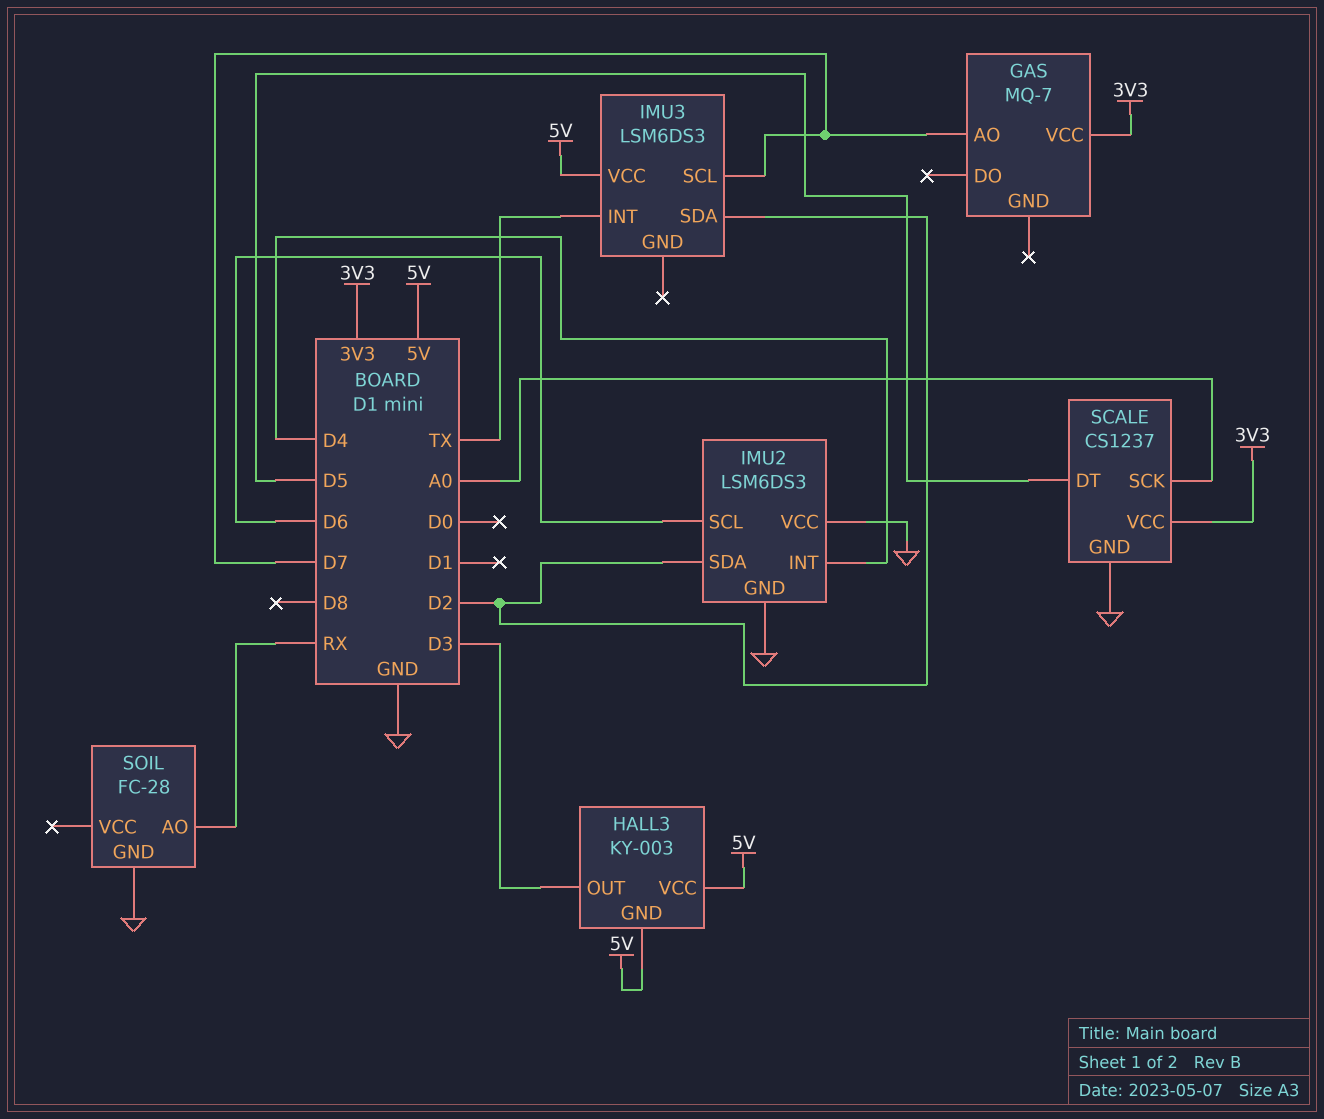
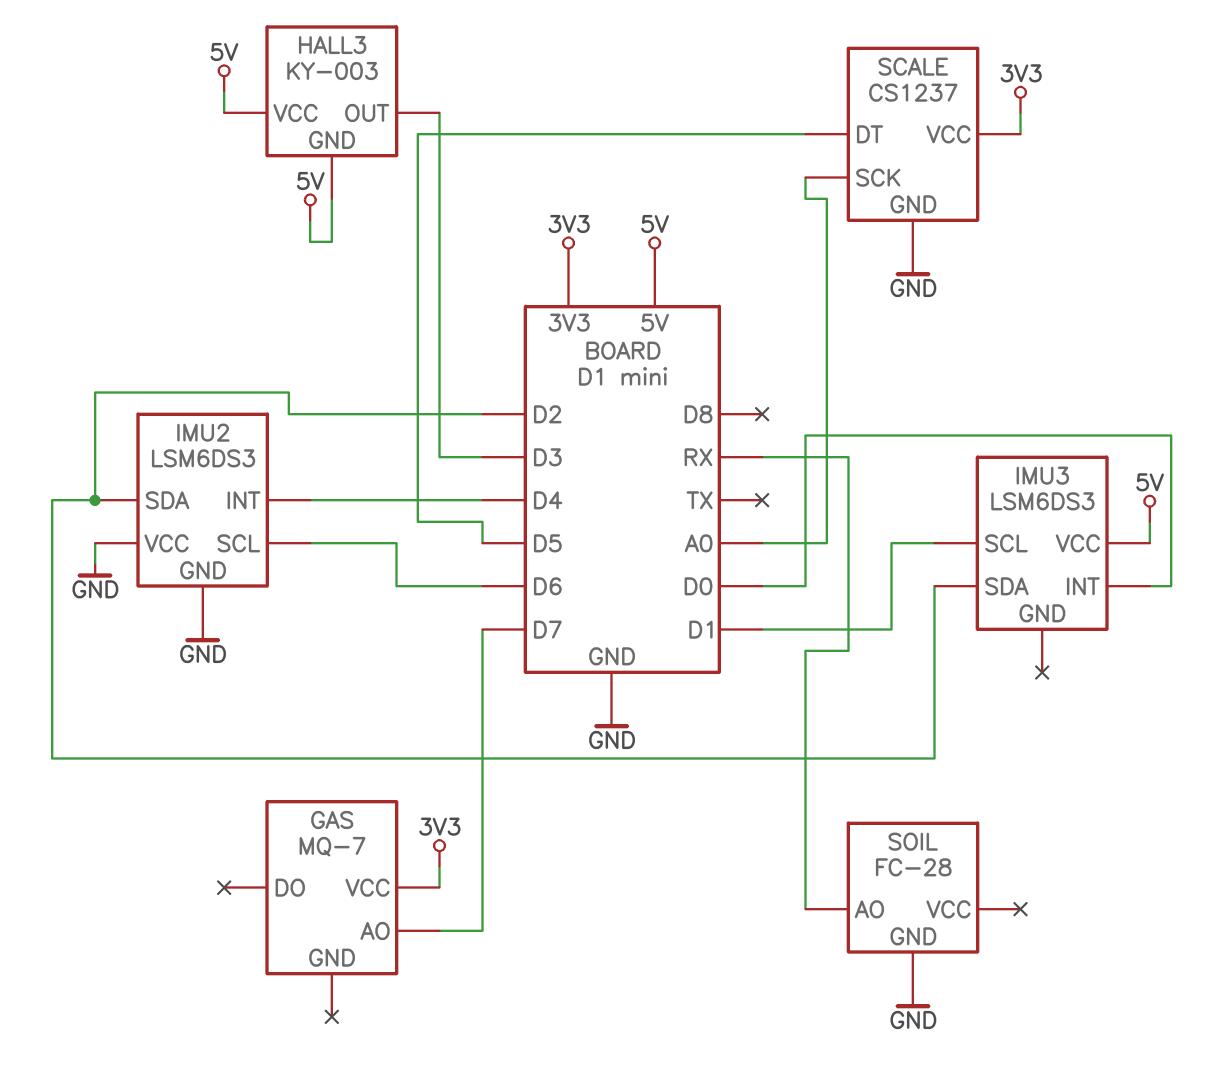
IMU3 pin INT: TX -> D0
IMU3 pin SCL: D7 -> D1

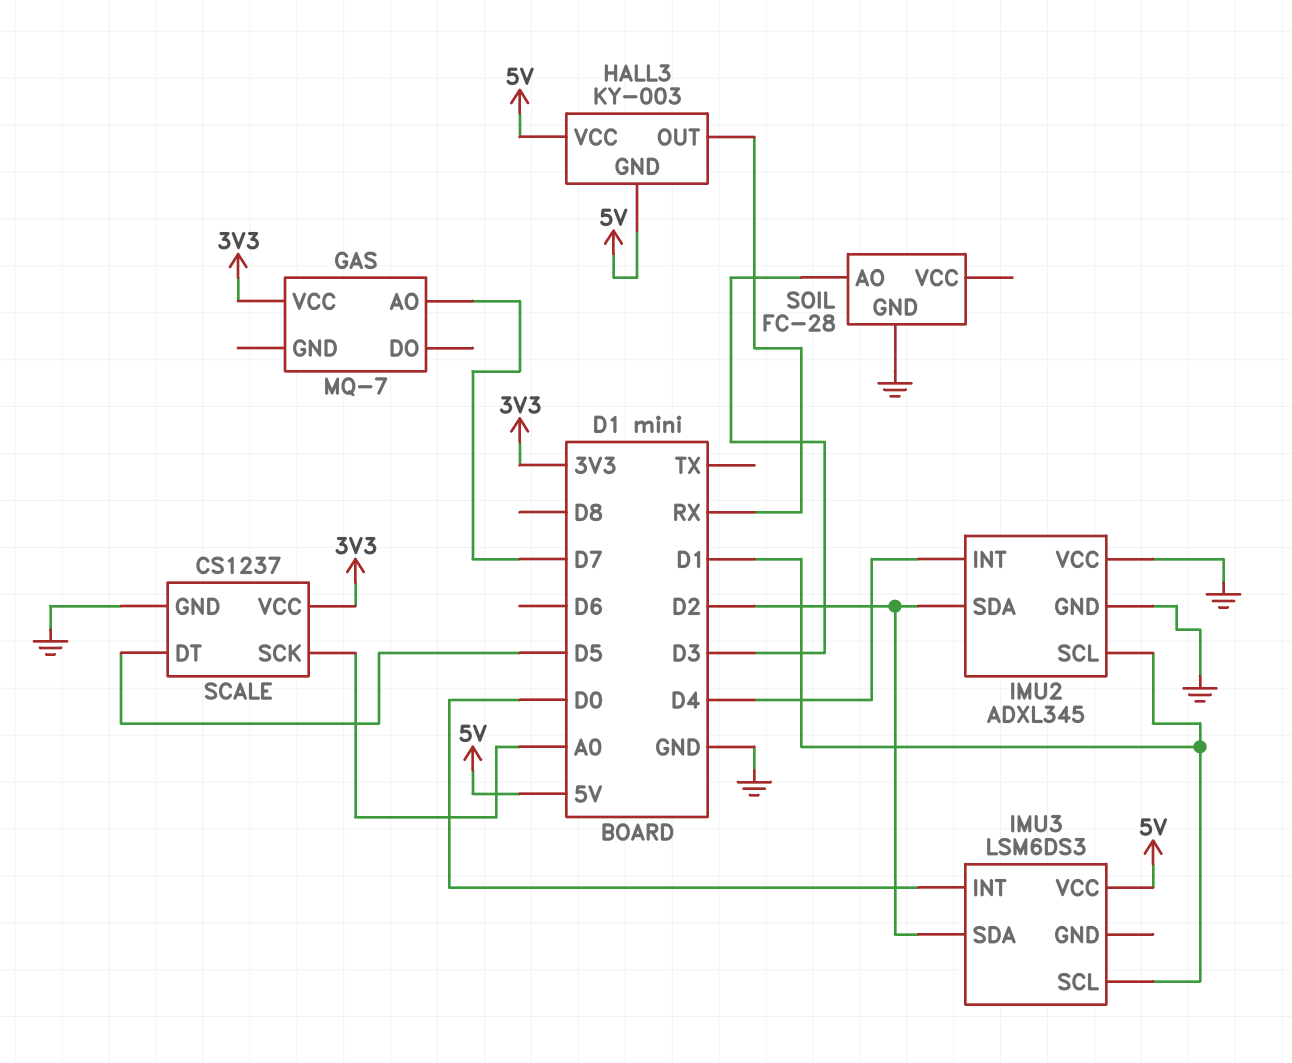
HALL3 pin OUT: D3 -> RX
IMU2: LSM6DS3 -> ADXL345
IMU2 pin SCL: D6 -> D1
SOIL pin AO: RX -> D3

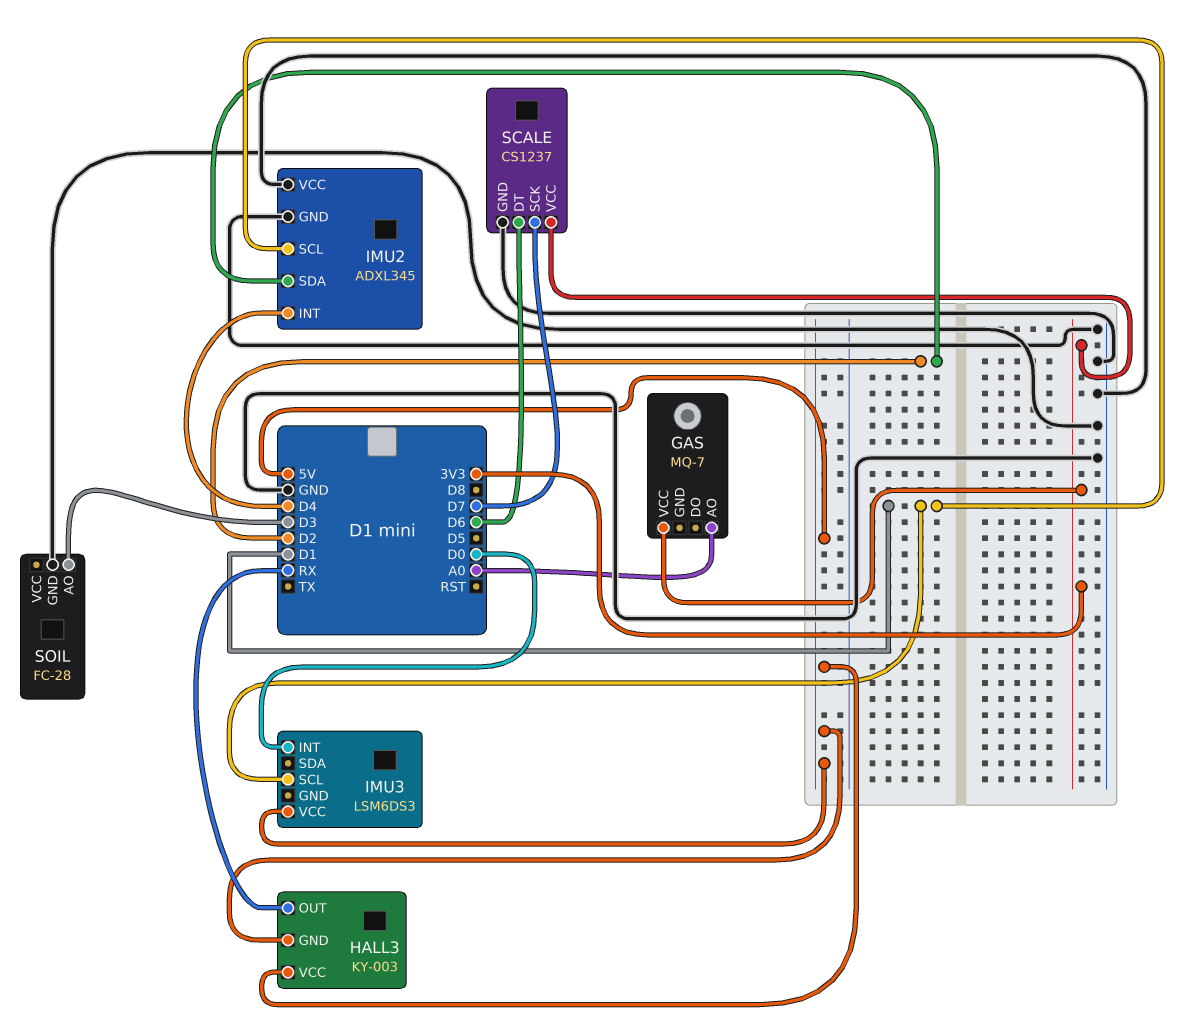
GAS pin AO: D7 -> A0
IMU3 pin SDA: D2 -> none
SCALE pin DT: D5 -> D6
SCALE pin SCK: A0 -> D7

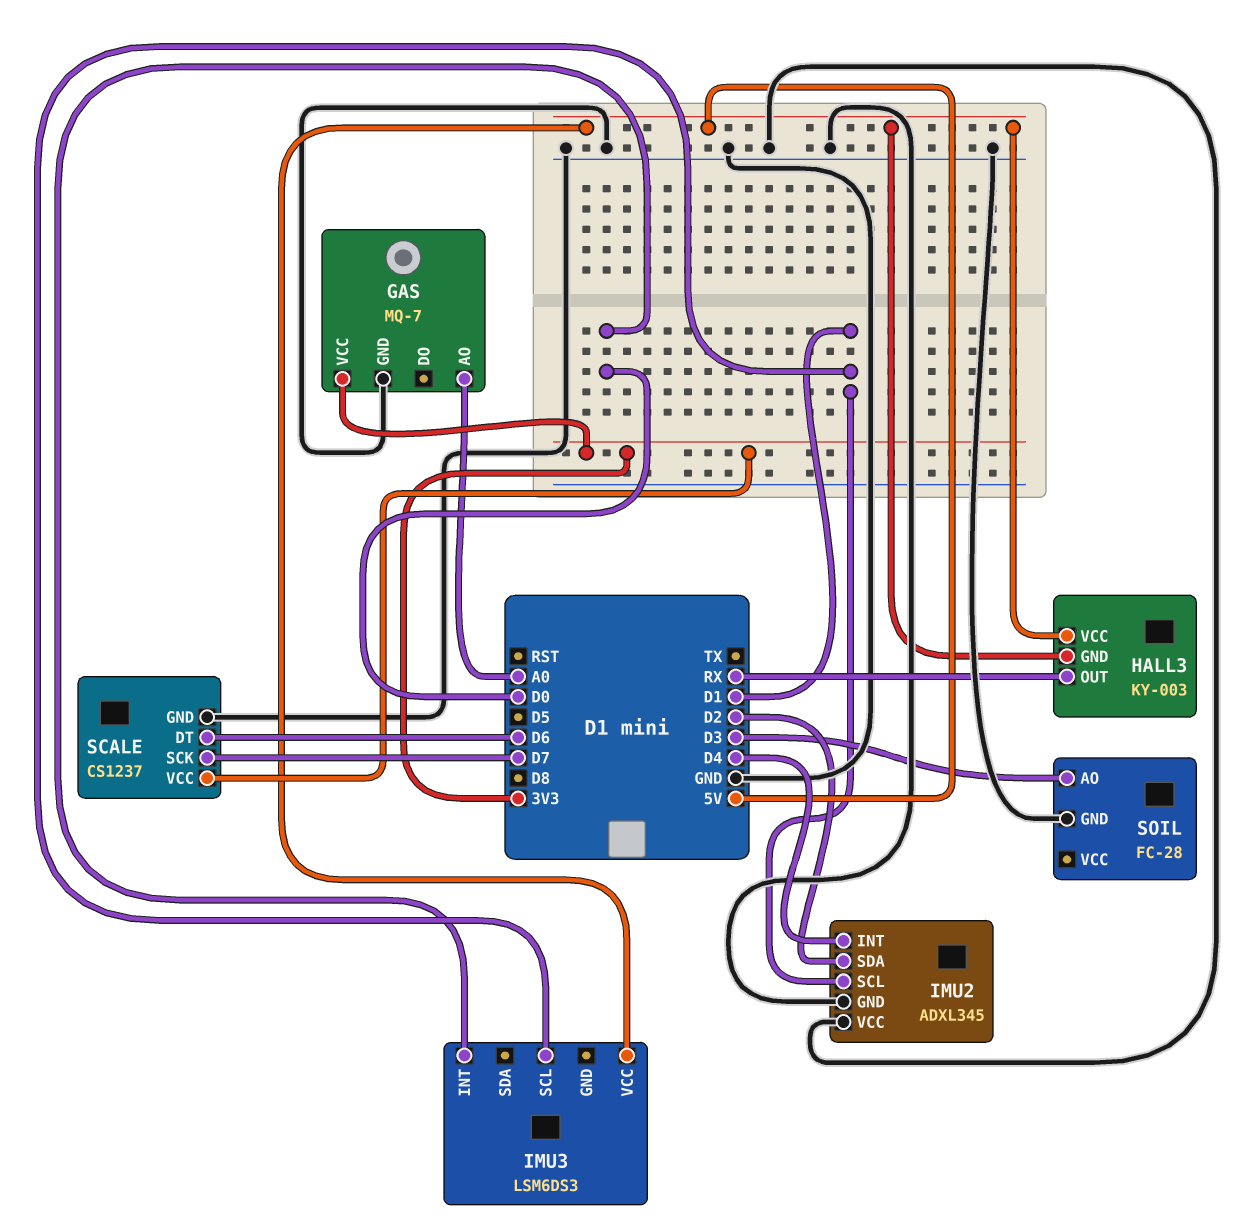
GAS pin GND: none -> GND

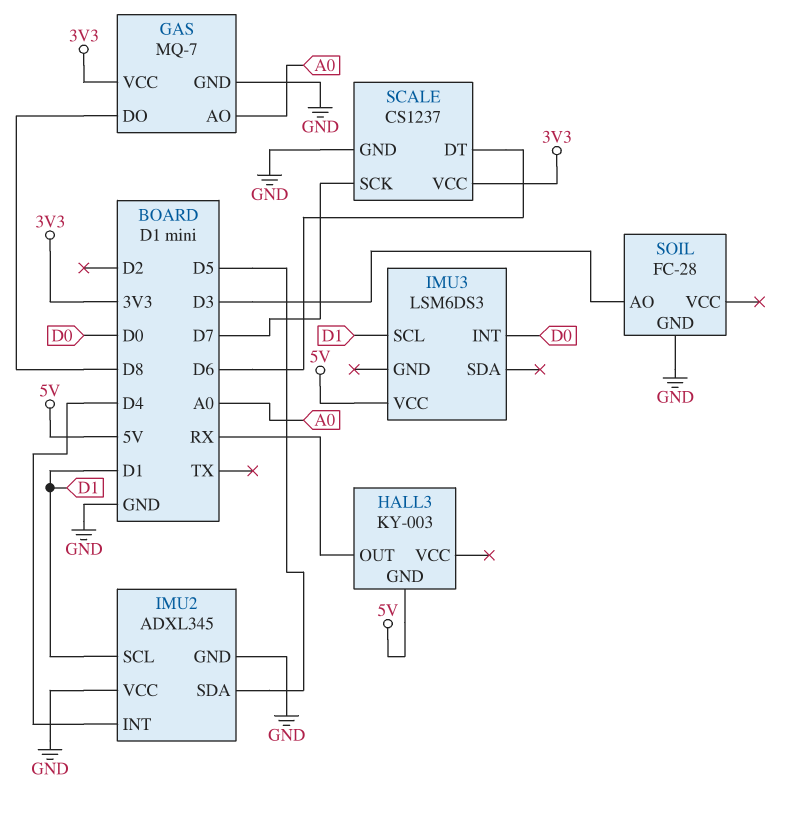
GAS pin DO: none -> D8
HALL3 pin VCC: 5V -> none
IMU2 pin SDA: D2 -> D5

